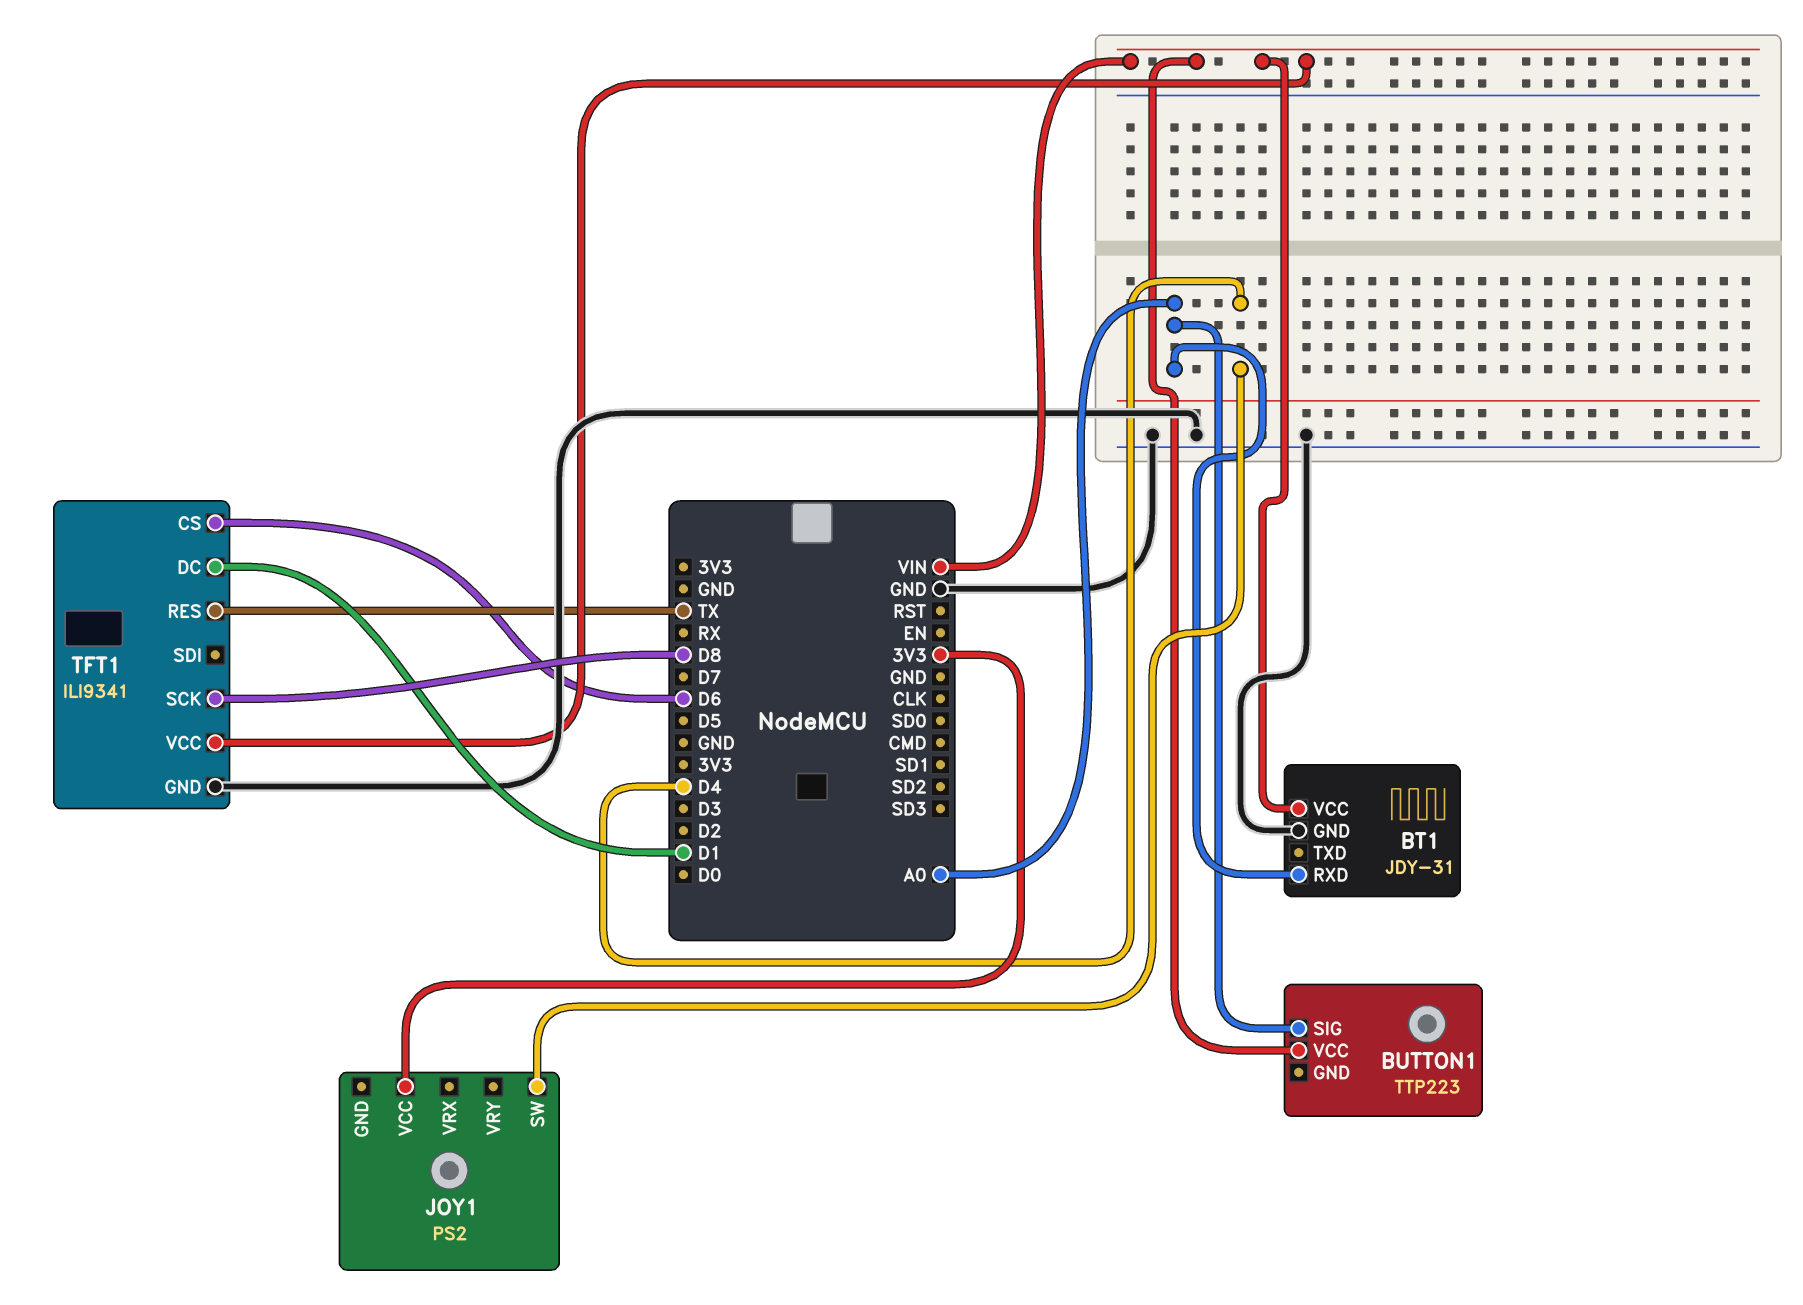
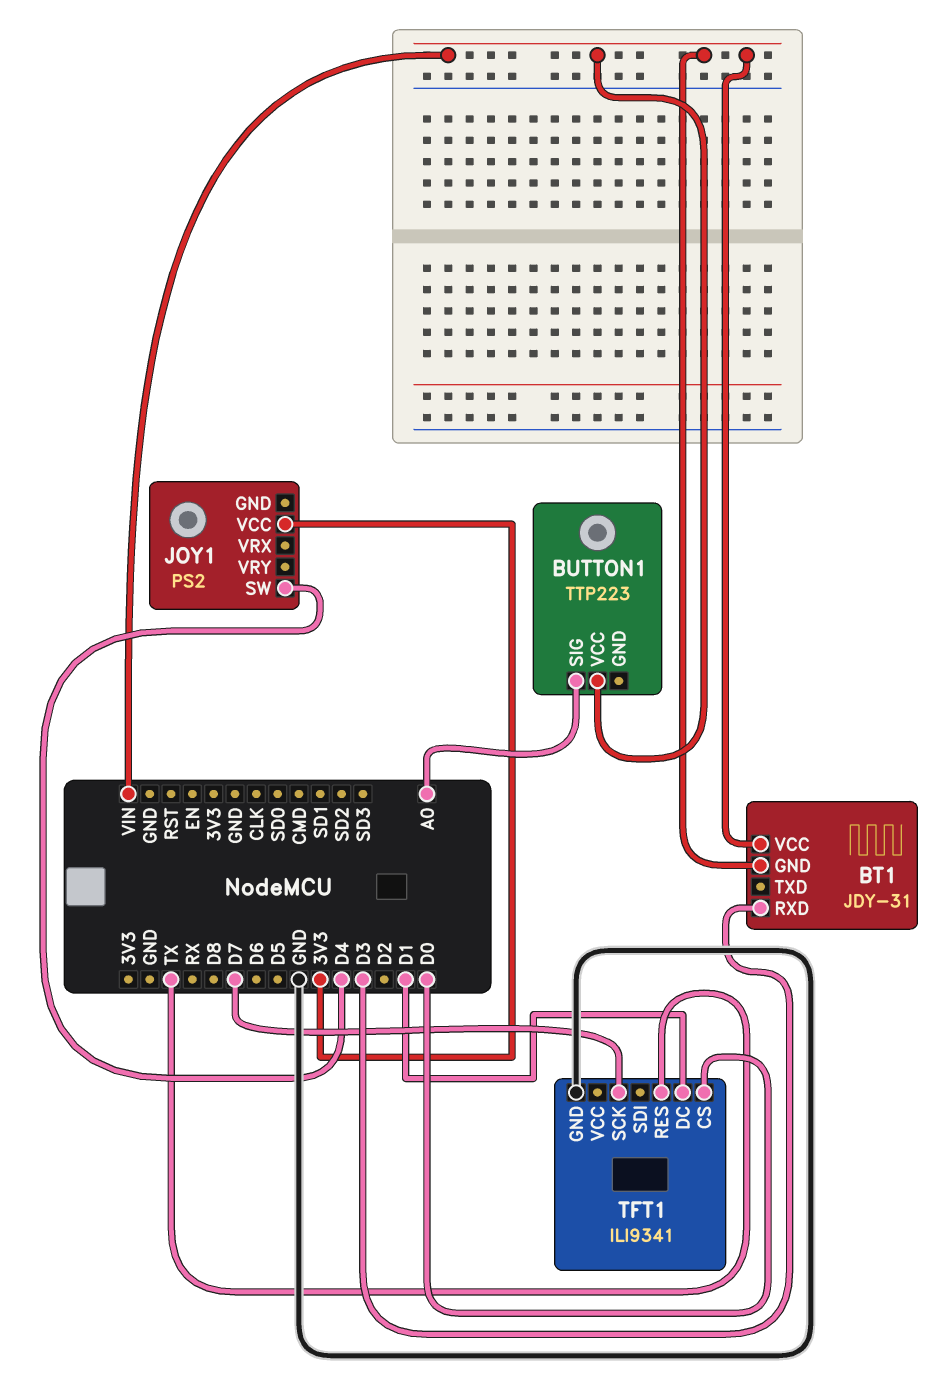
BT1 pin GND: GND -> VIN
BT1 pin RXD: A0 -> D3
TFT1 pin CS: D6 -> D0
TFT1 pin SCK: D8 -> D7
TFT1 pin VCC: VIN -> none

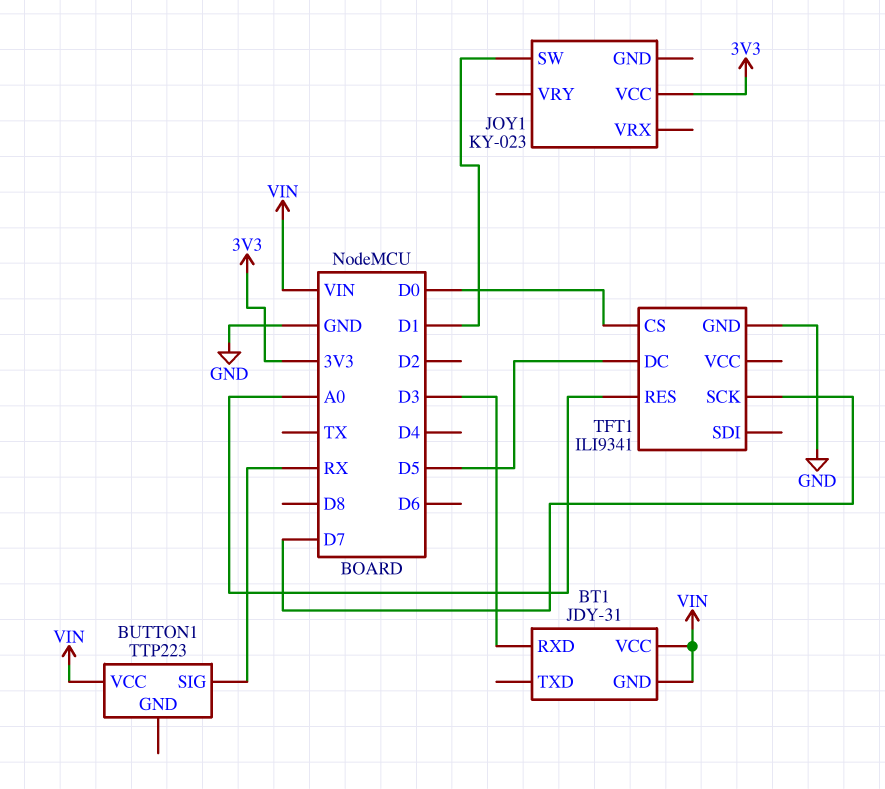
BUTTON1 pin SIG: A0 -> RX
JOY1: PS2 -> KY-023
JOY1 pin SW: D4 -> D1
TFT1 pin DC: D1 -> D5
TFT1 pin RES: TX -> A0

